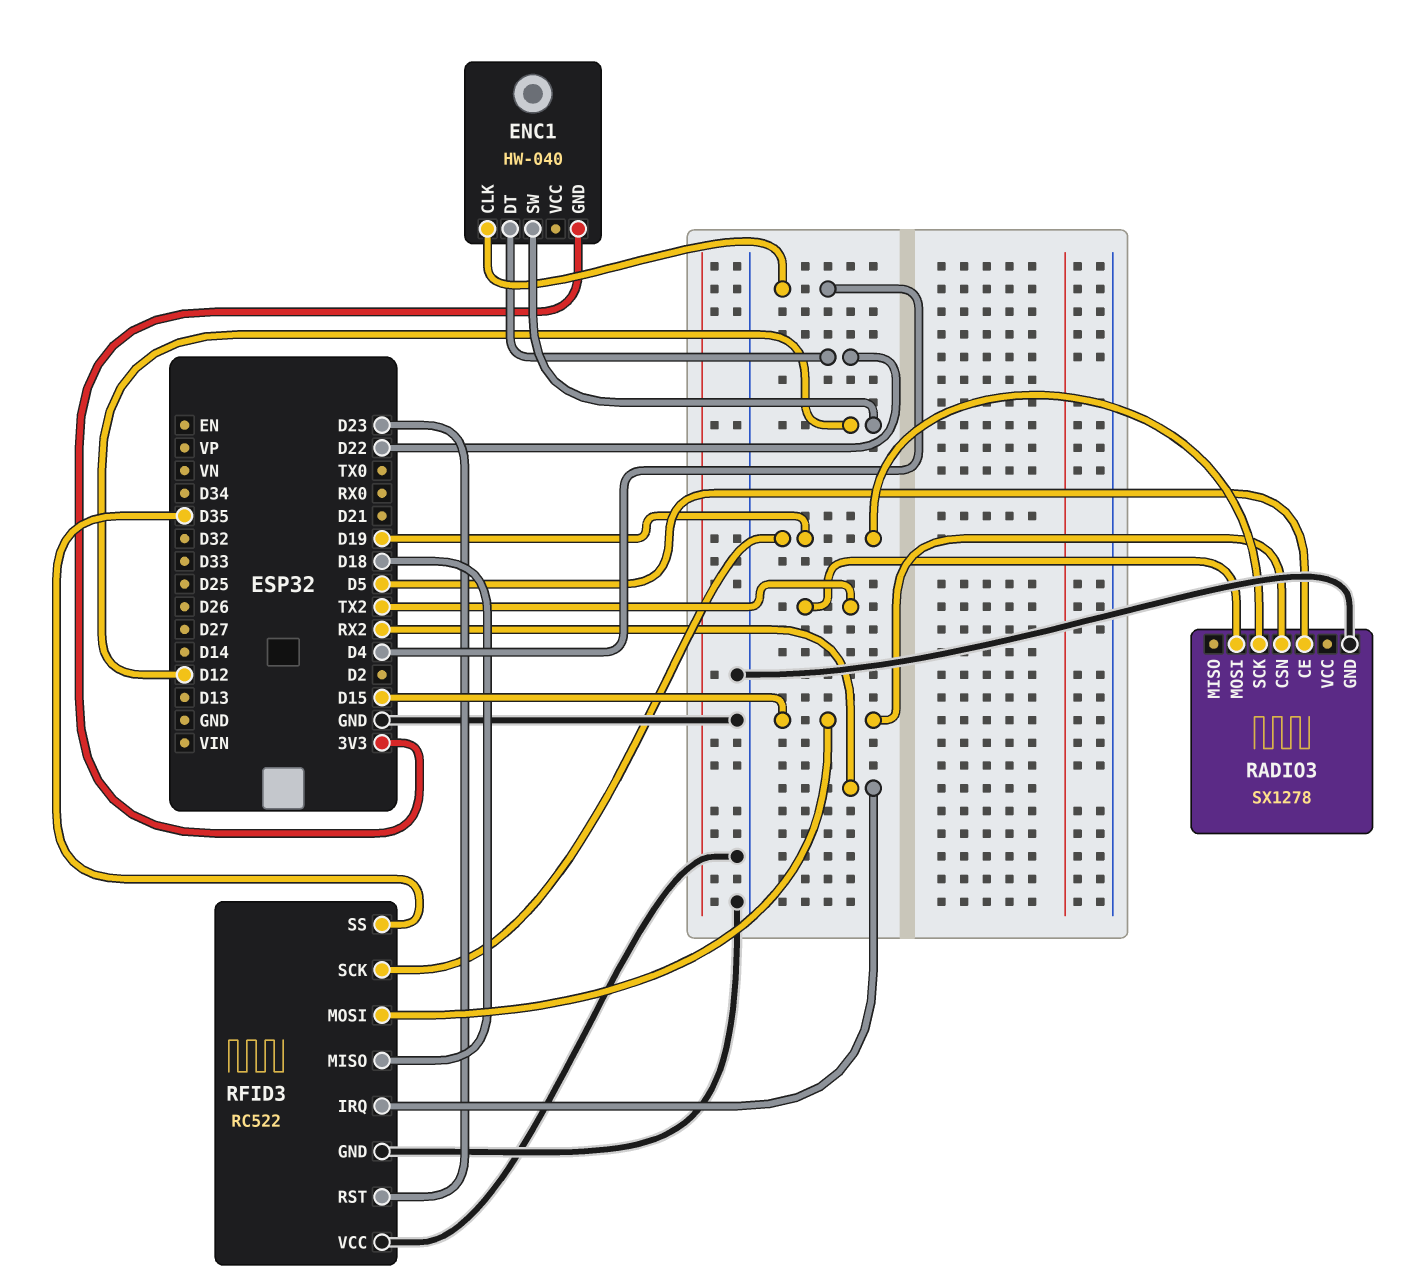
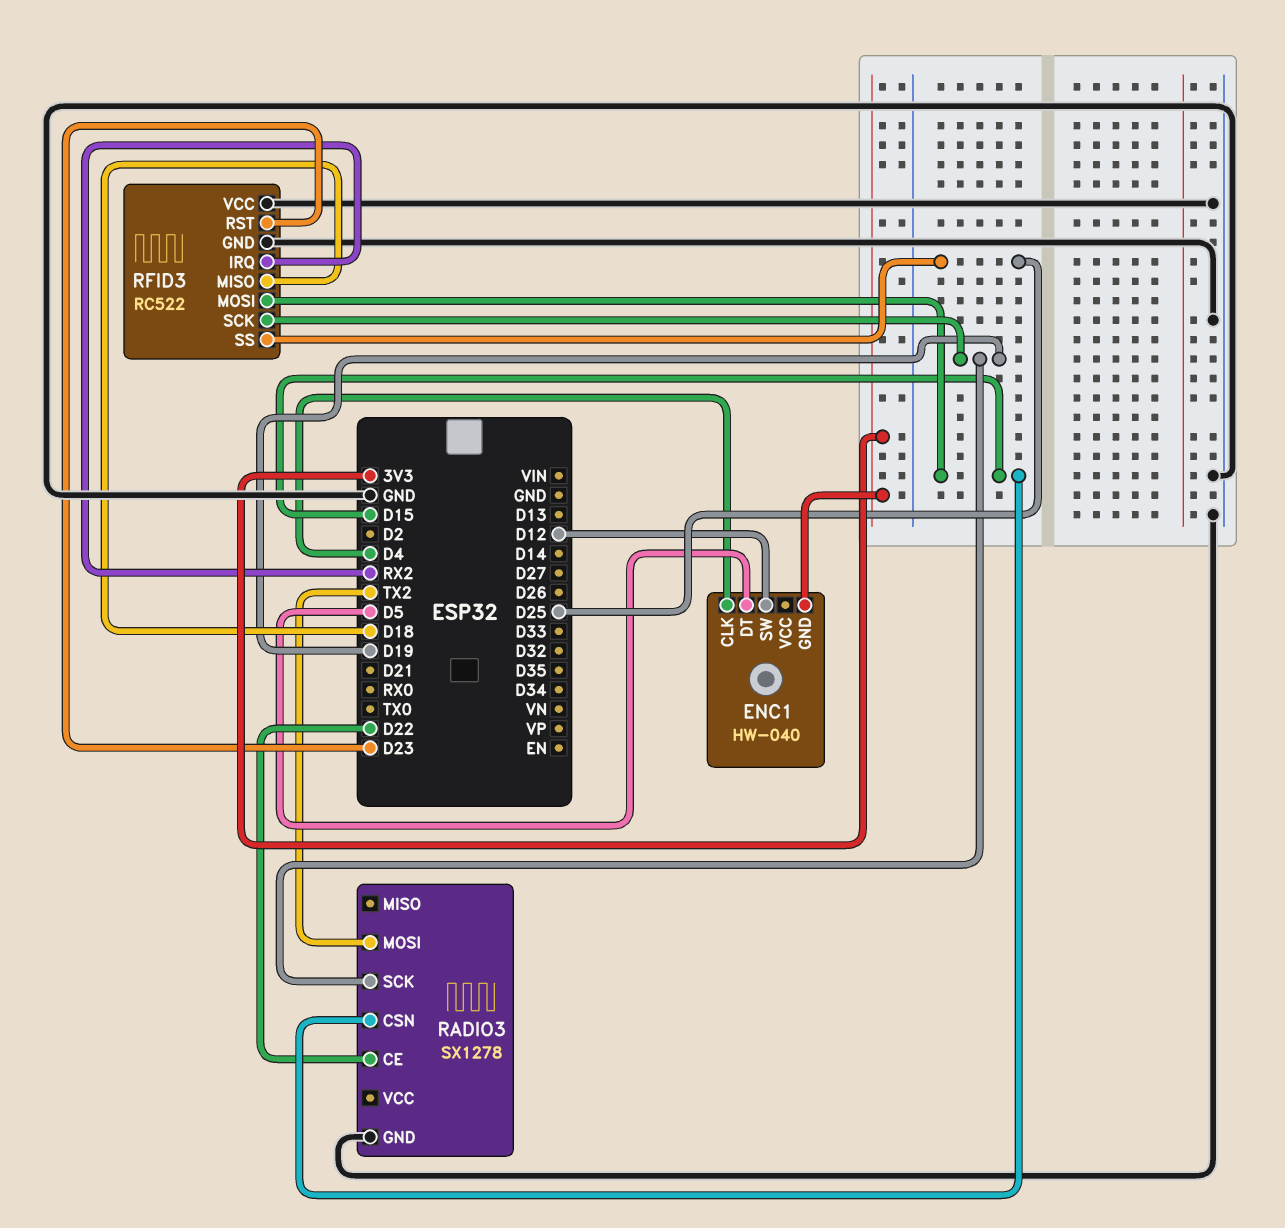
ENC1 pin DT: D22 -> D5
RADIO3 pin CE: D5 -> D22
RFID3 pin SS: D35 -> D25

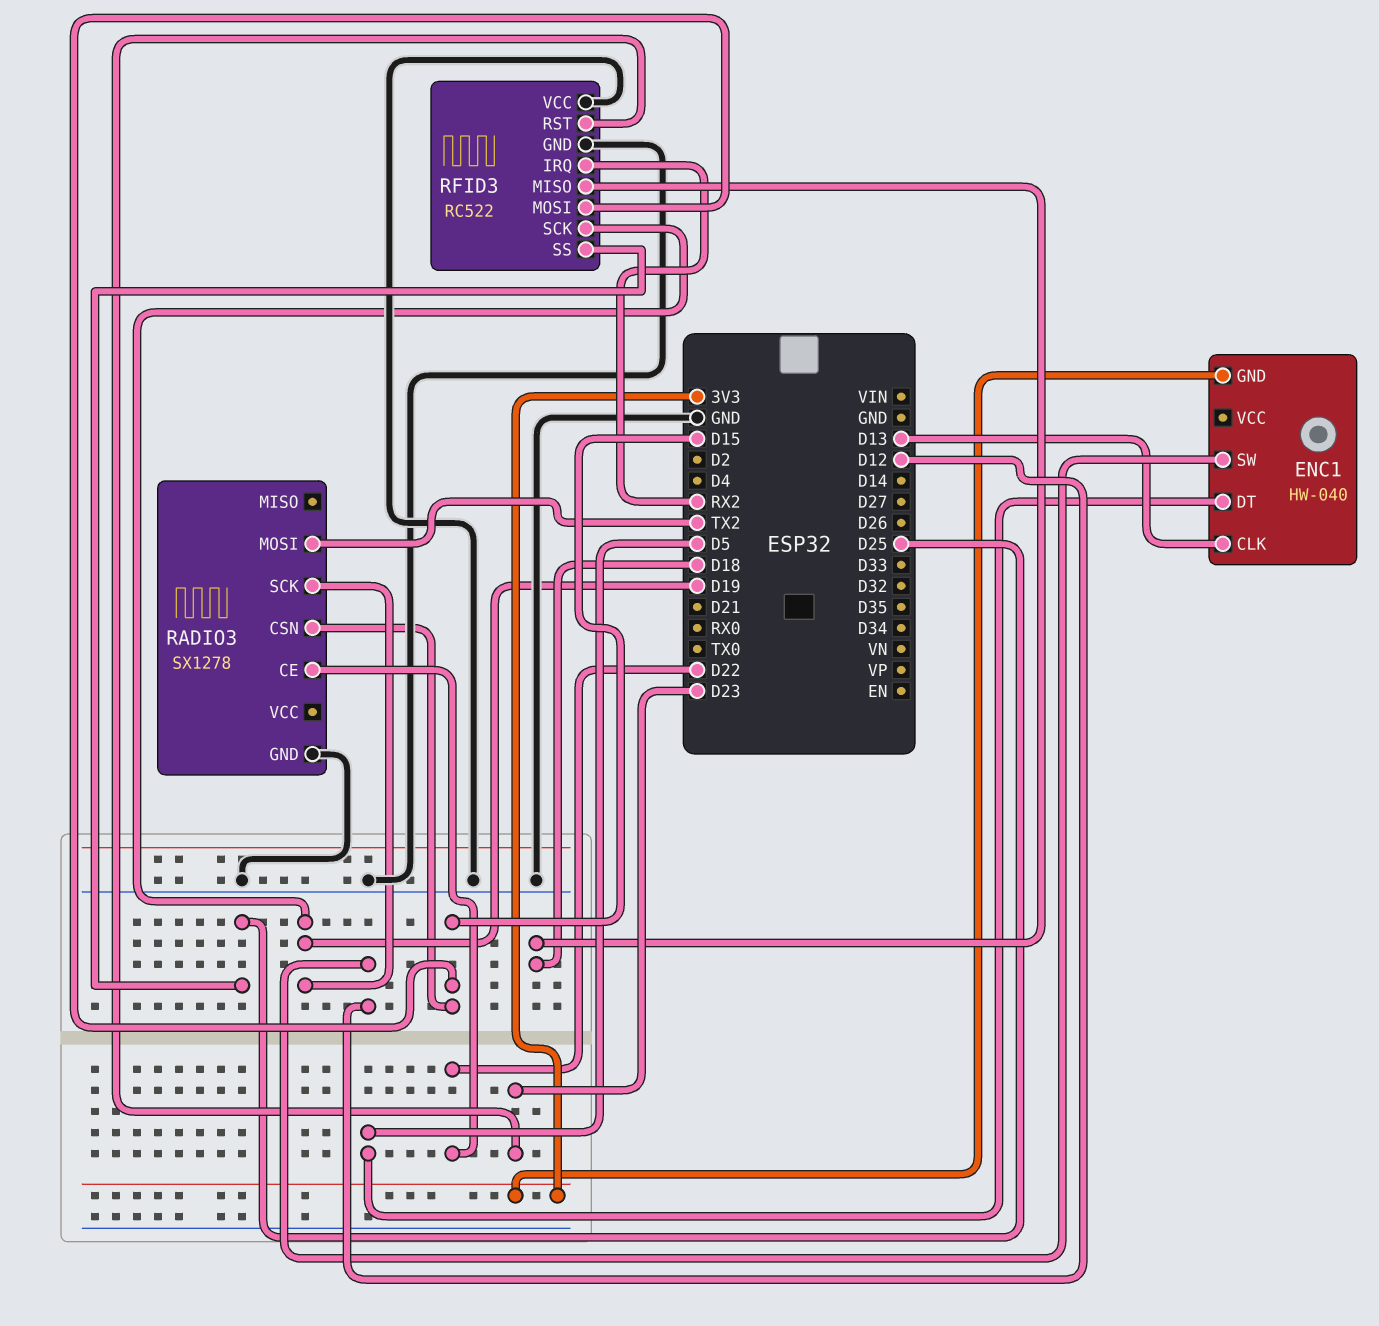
ENC1 pin CLK: D4 -> D13

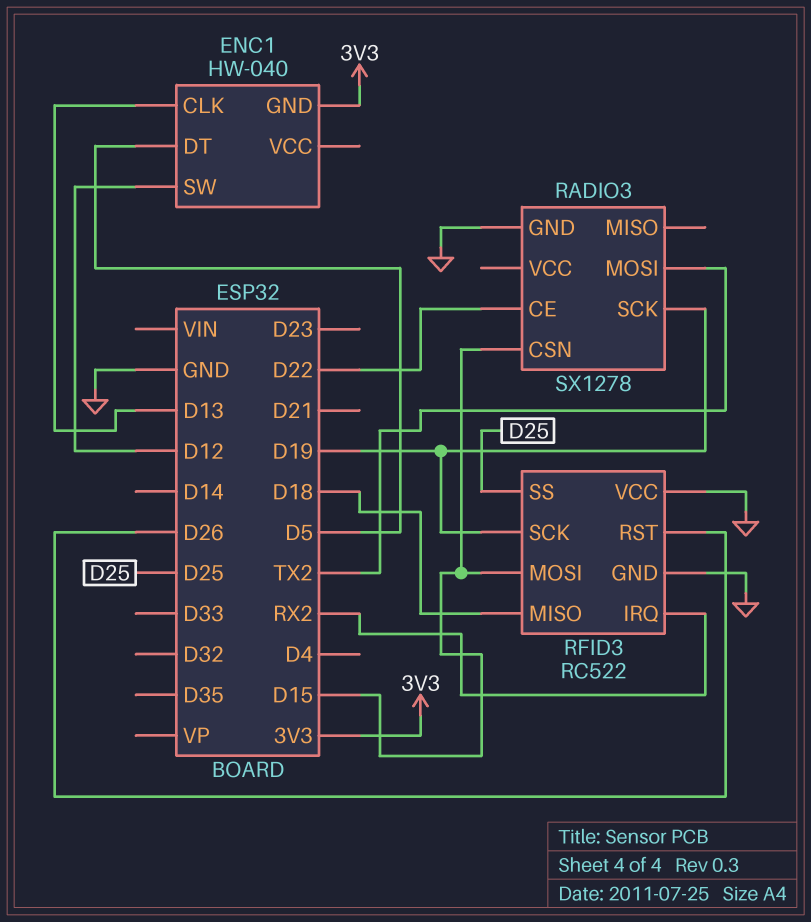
RFID3 pin RST: D23 -> D26

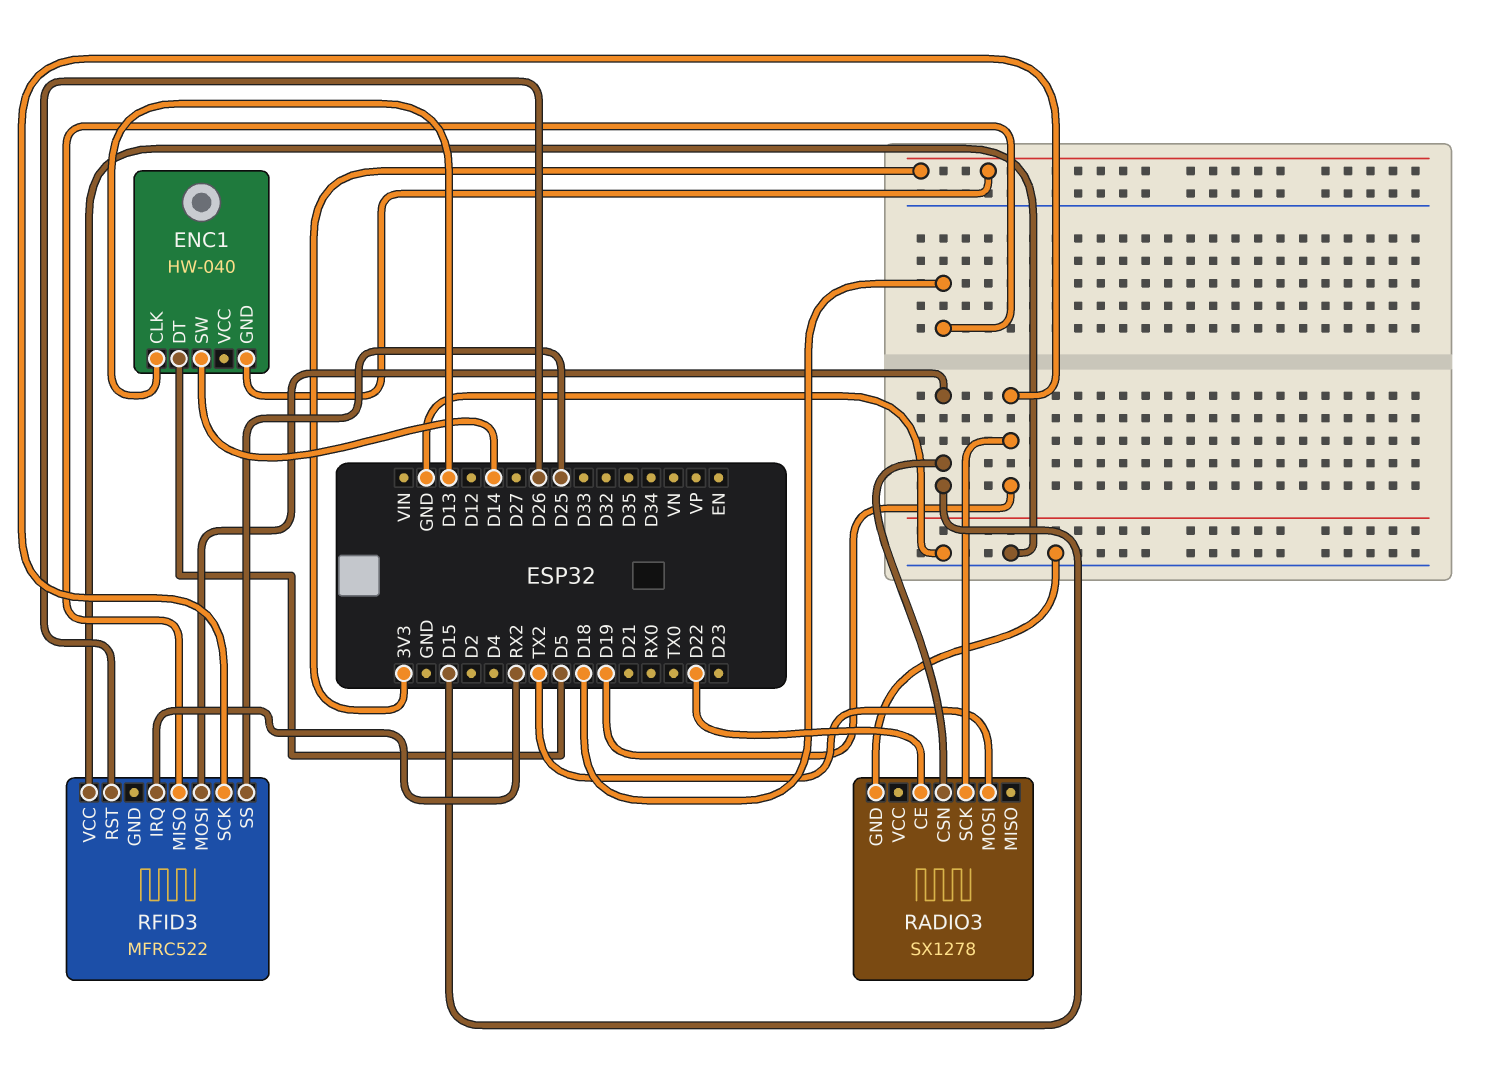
ENC1 pin SW: D12 -> D14
RFID3: RC522 -> MFRC522
RFID3 pin GND: GND -> none

